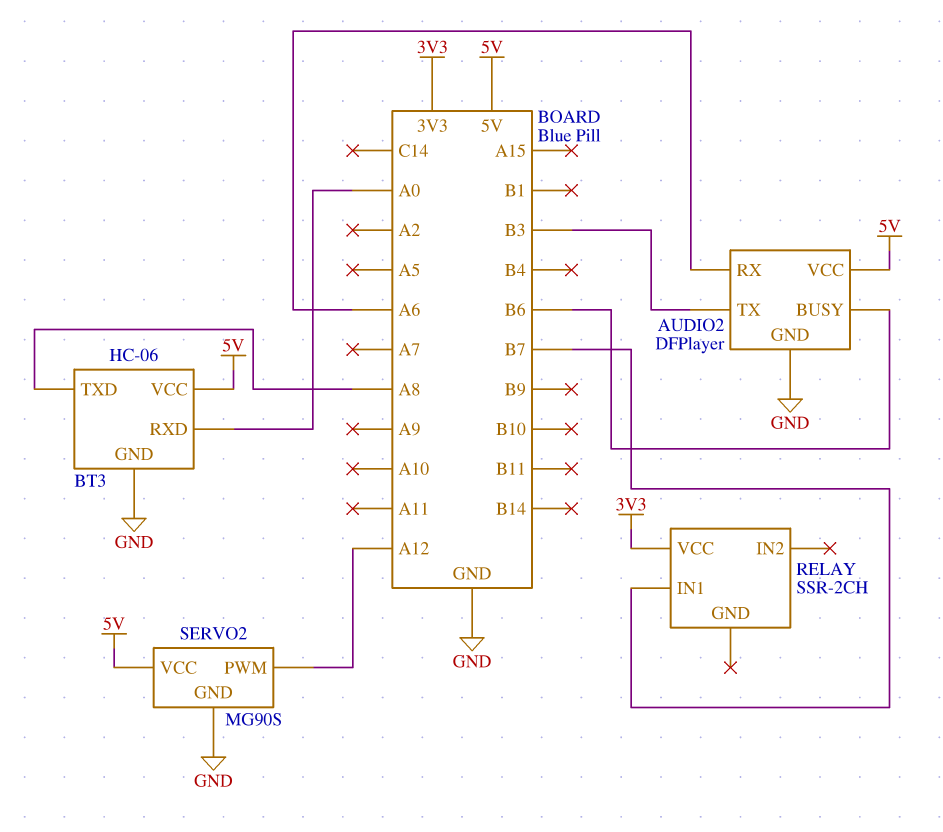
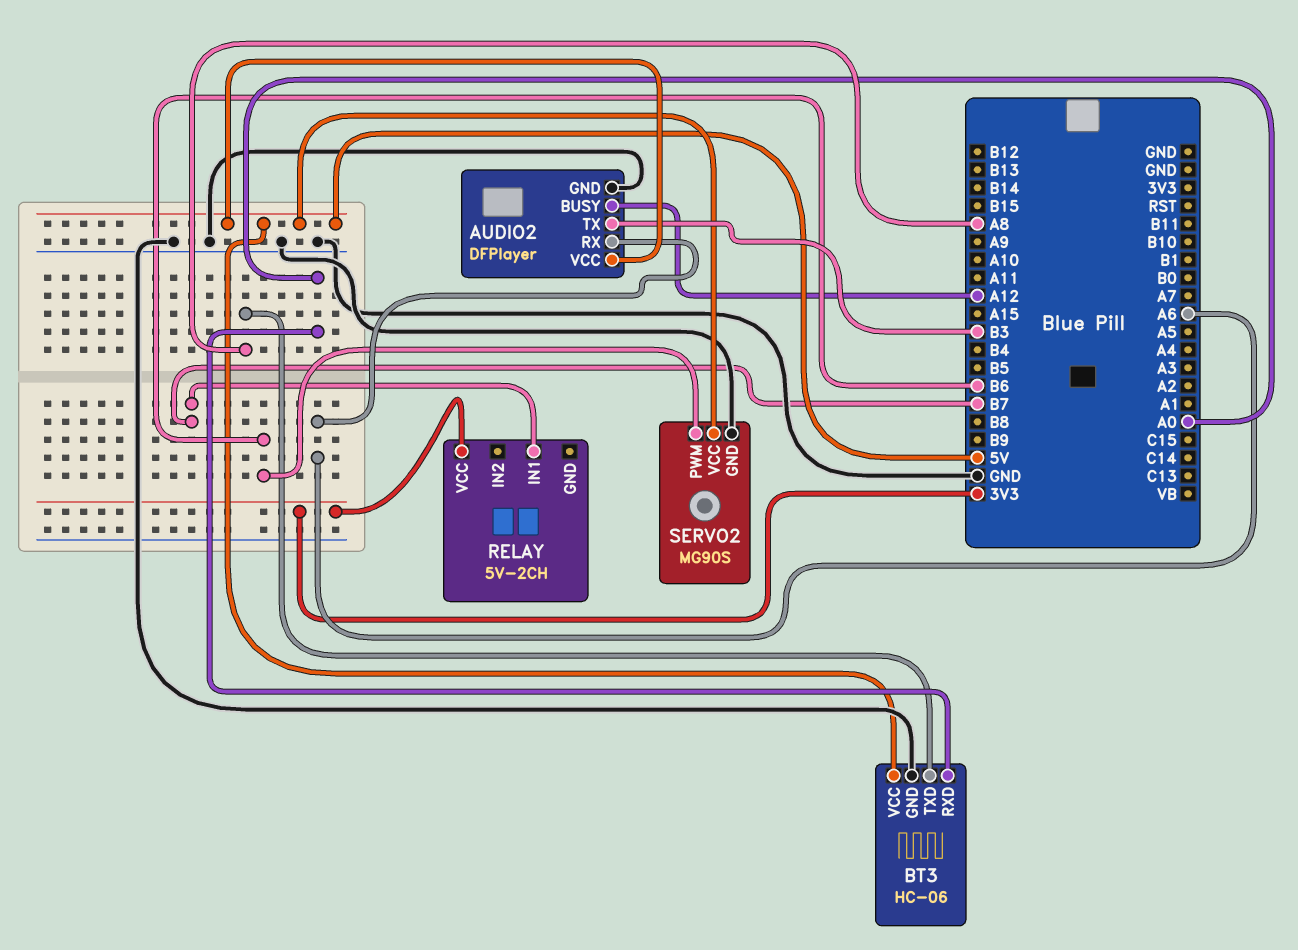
AUDIO2 pin BUSY: B6 -> A12
RELAY: SSR-2CH -> 5V-2CH
SERVO2 pin PWM: A12 -> B6

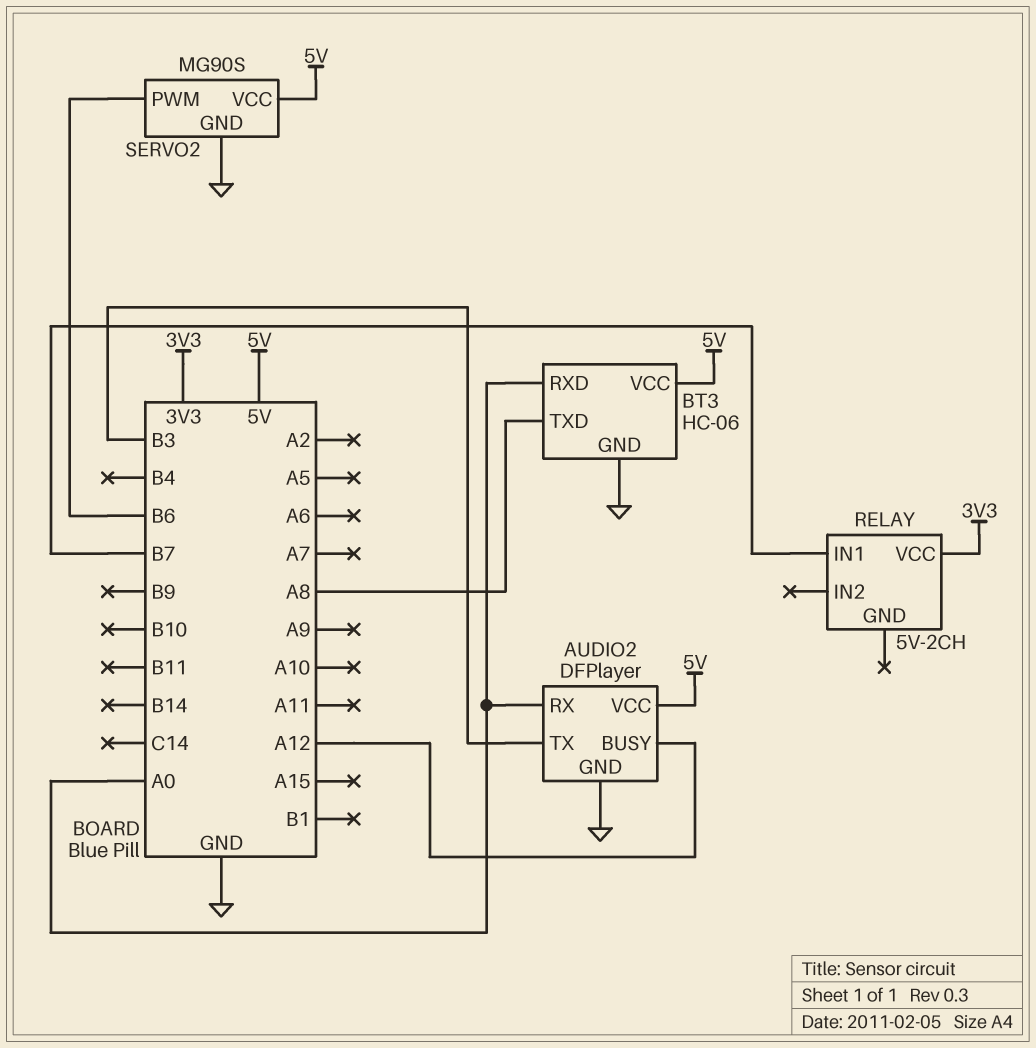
AUDIO2 pin RX: A6 -> A0

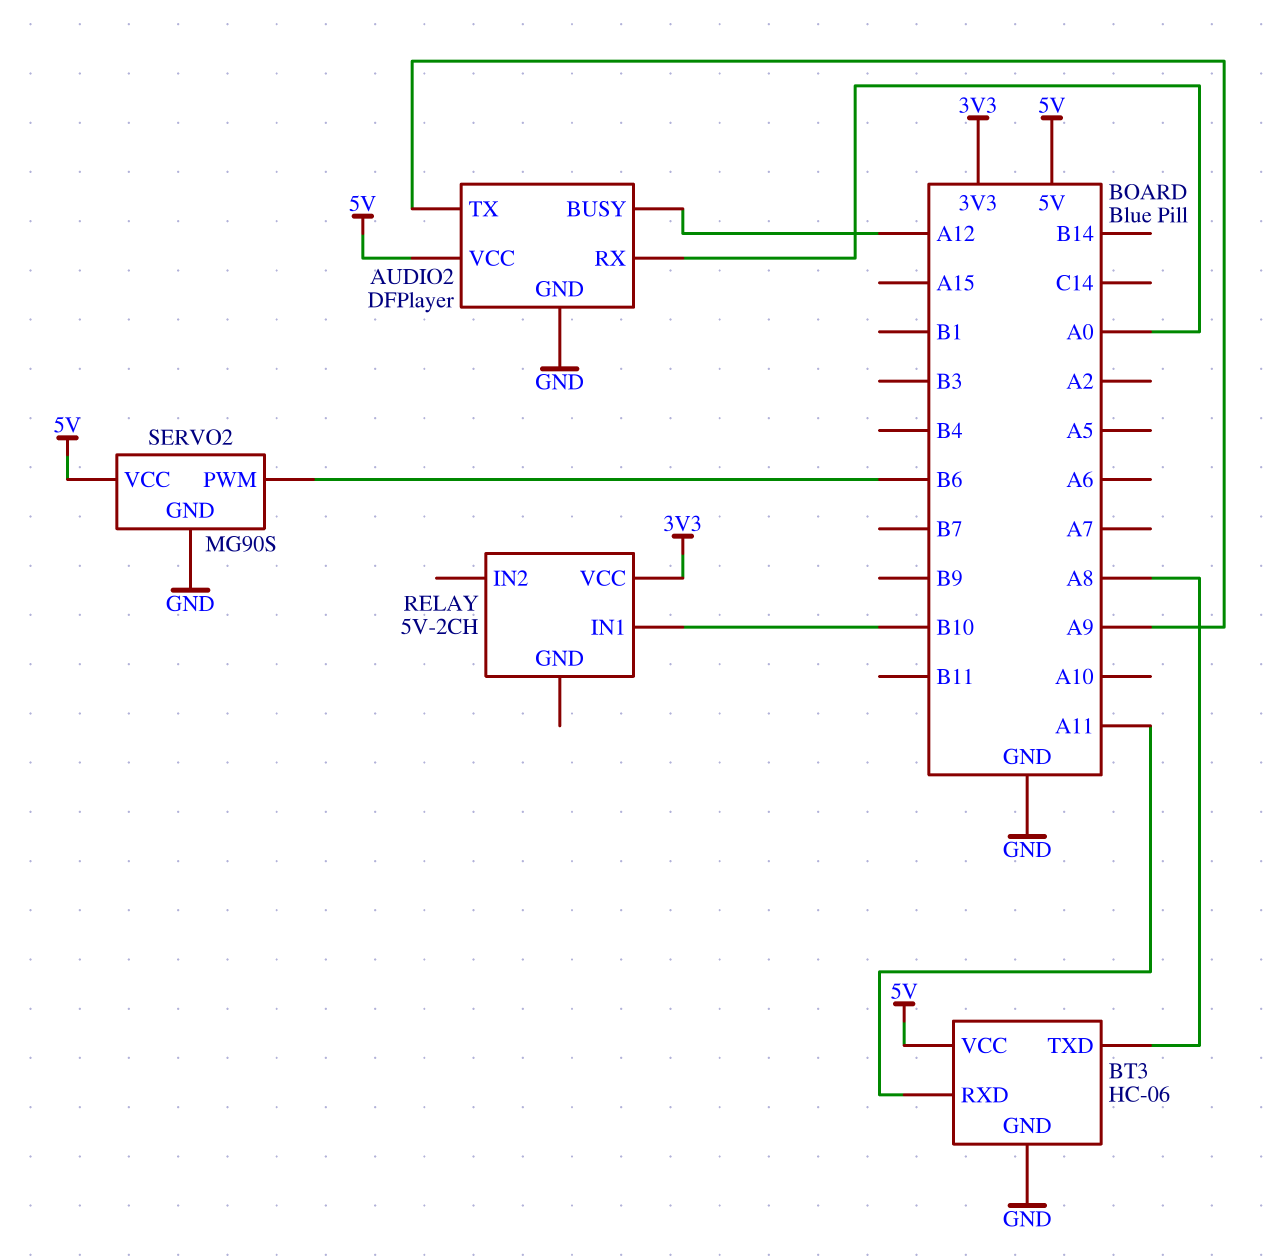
AUDIO2 pin TX: B3 -> A9
BT3 pin RXD: A0 -> A11
RELAY pin IN1: B7 -> B10

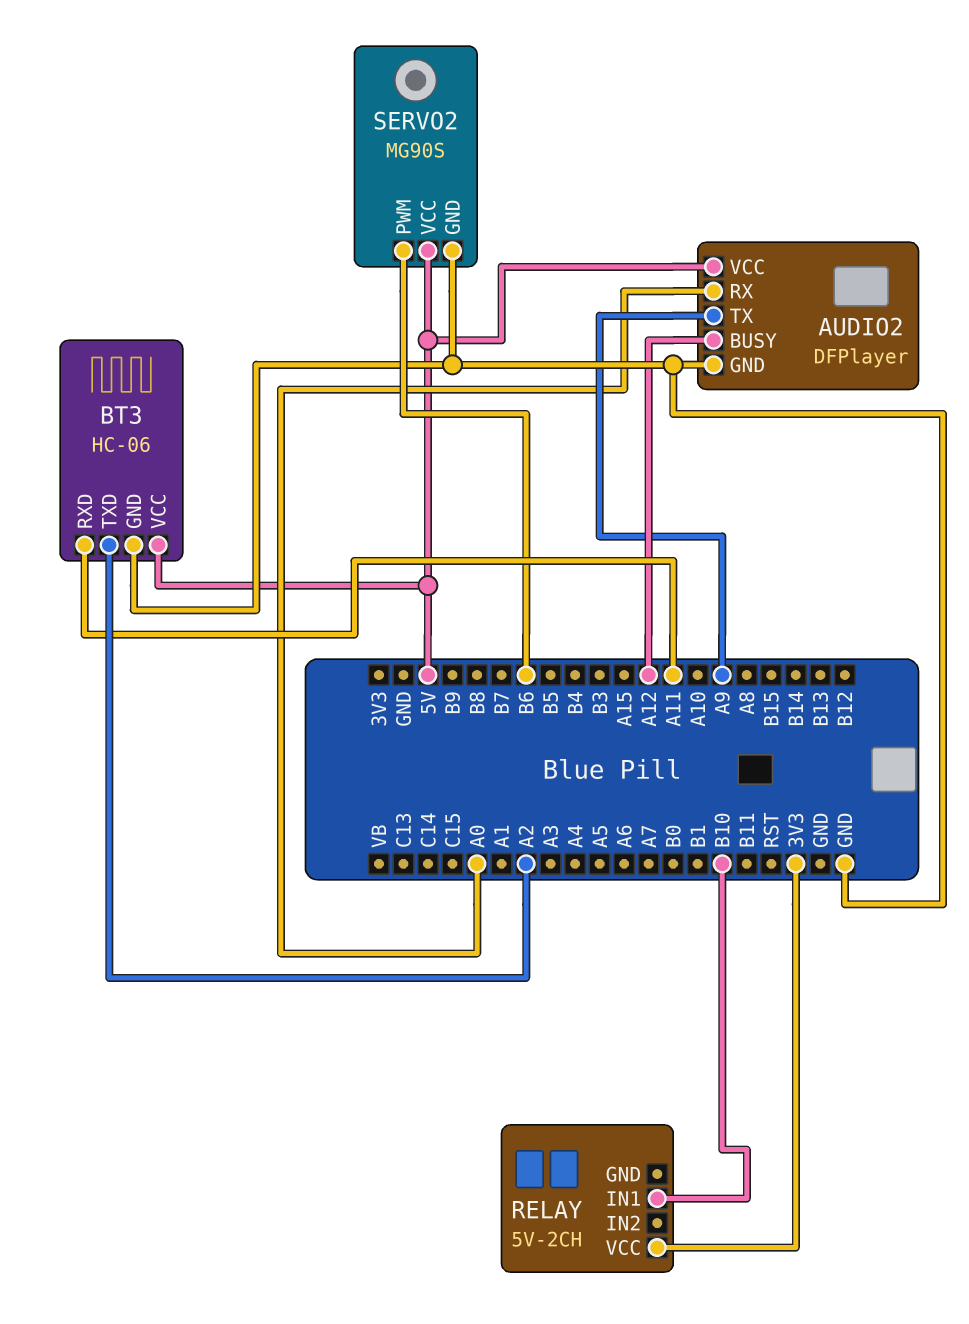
BT3 pin TXD: A8 -> A2

